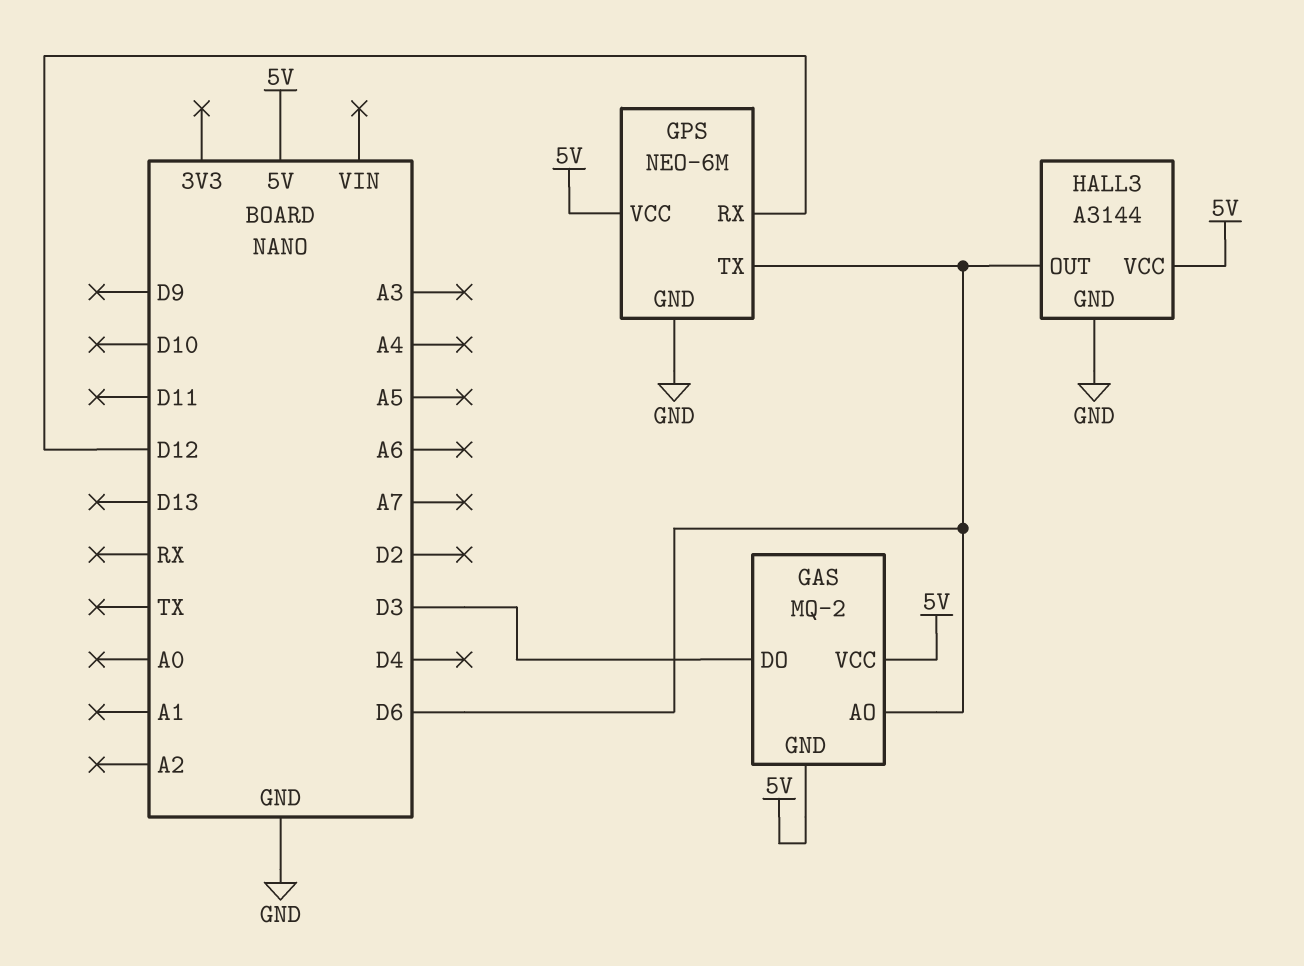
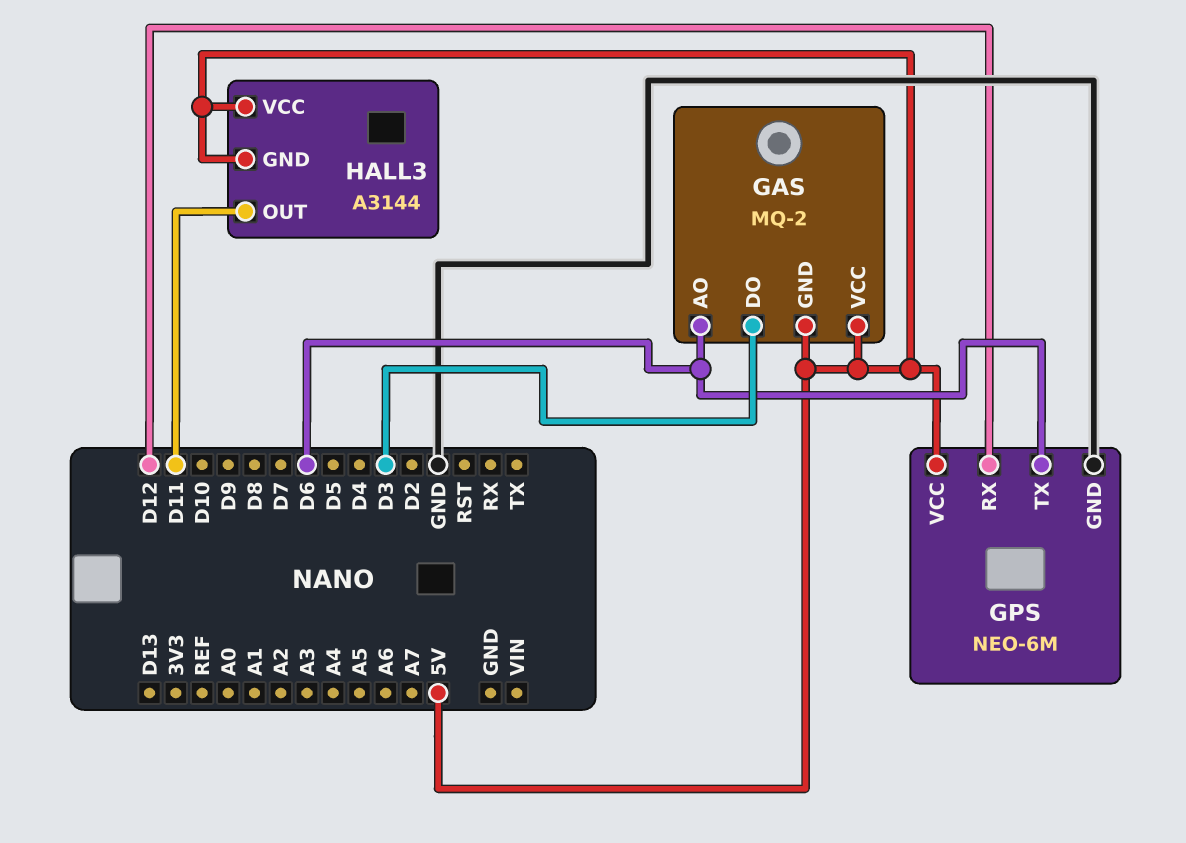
HALL3 pin GND: GND -> 5V
HALL3 pin OUT: D6 -> D11

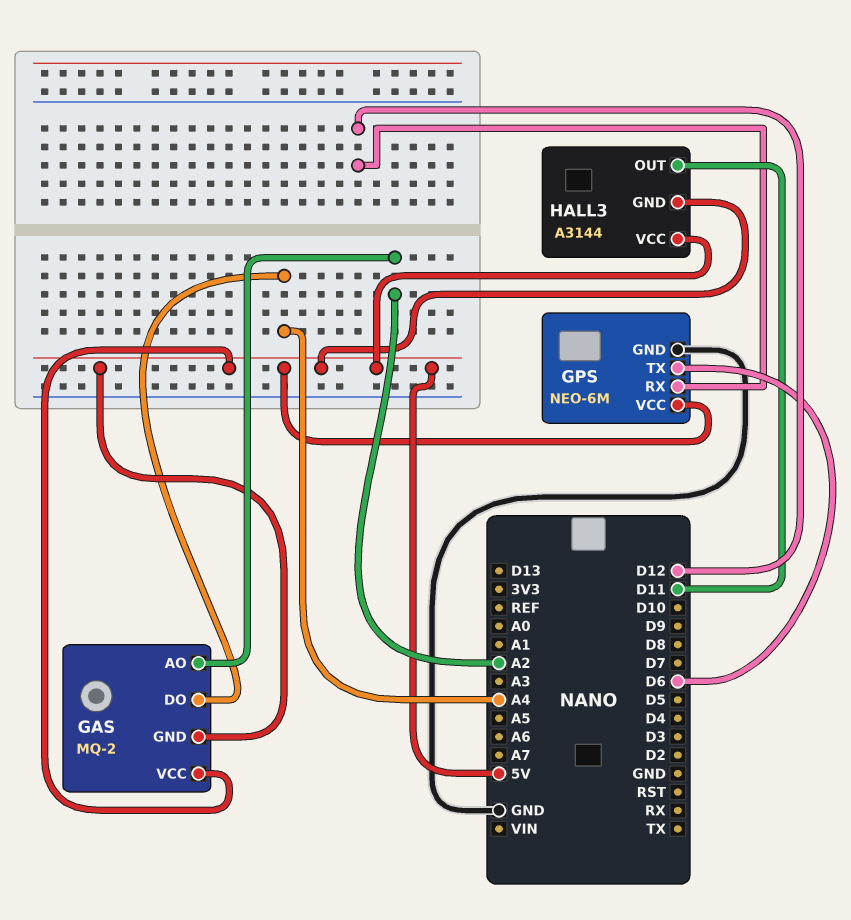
GAS pin AO: D6 -> A2
GAS pin DO: D3 -> A4

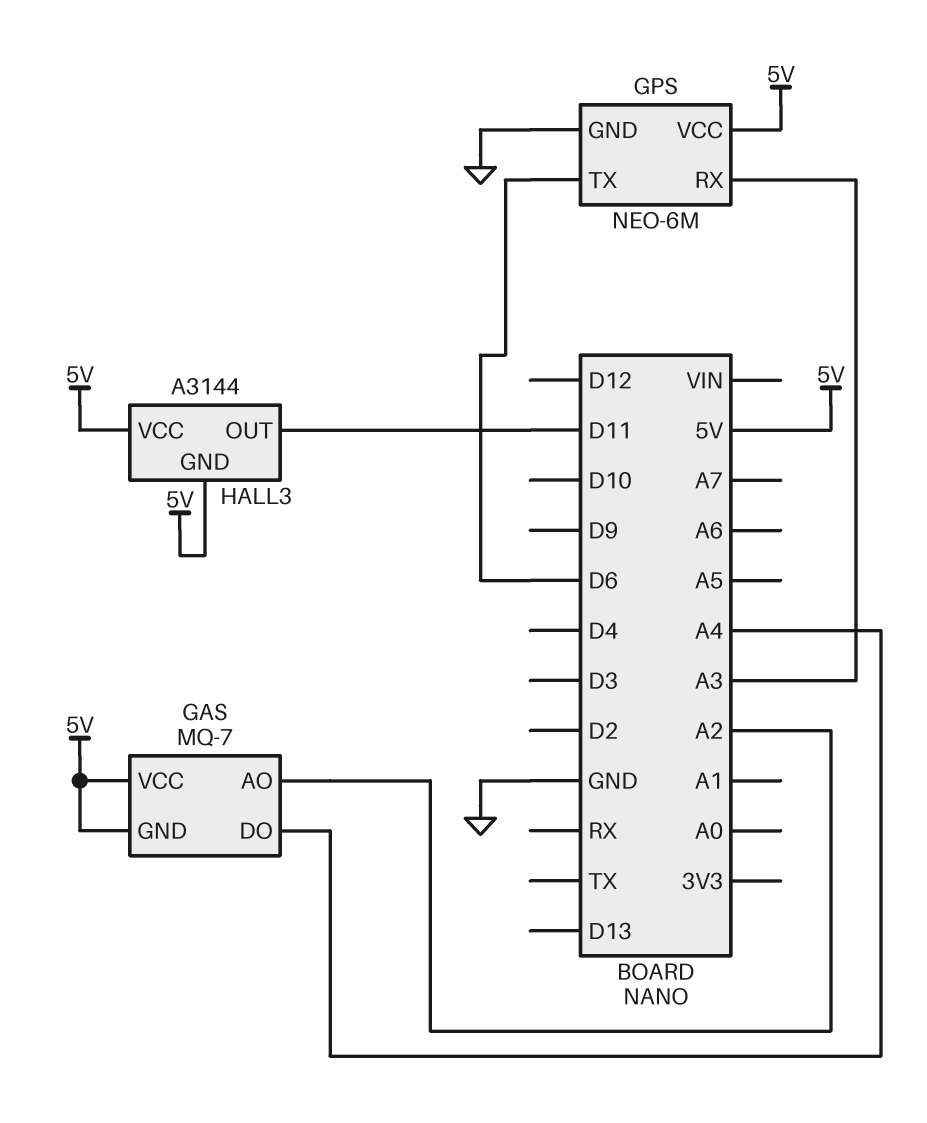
GAS: MQ-2 -> MQ-7
GPS pin RX: D12 -> A3

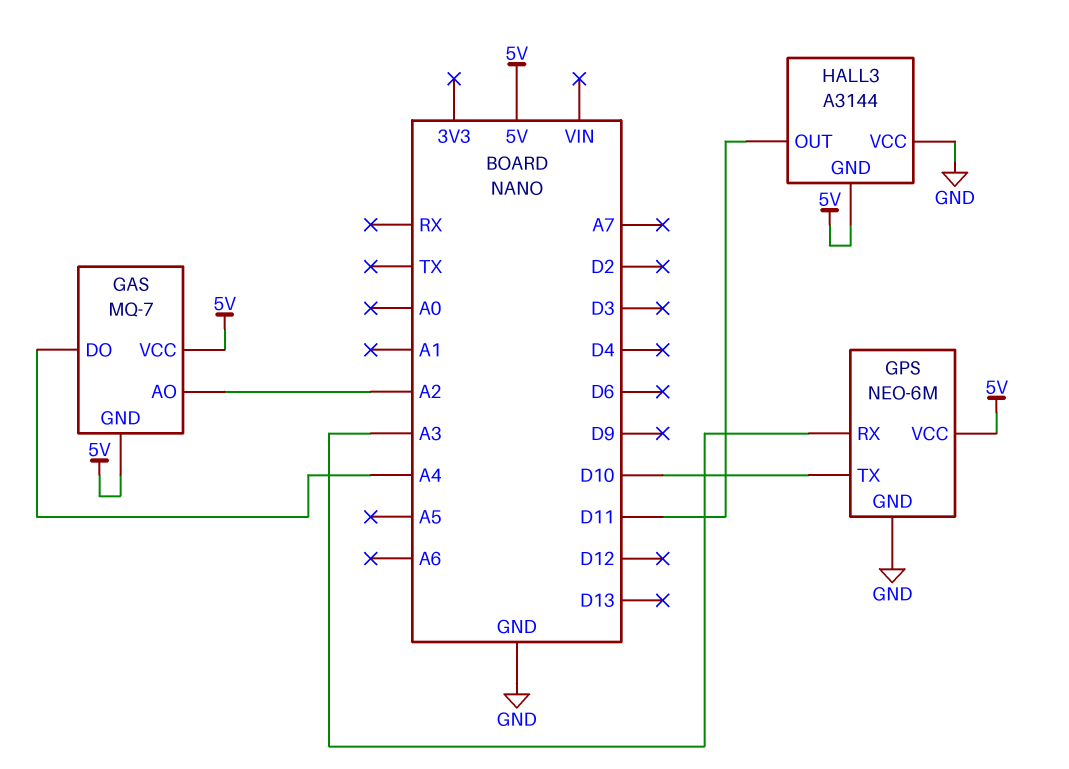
GPS pin TX: D6 -> D10
HALL3 pin VCC: 5V -> GND

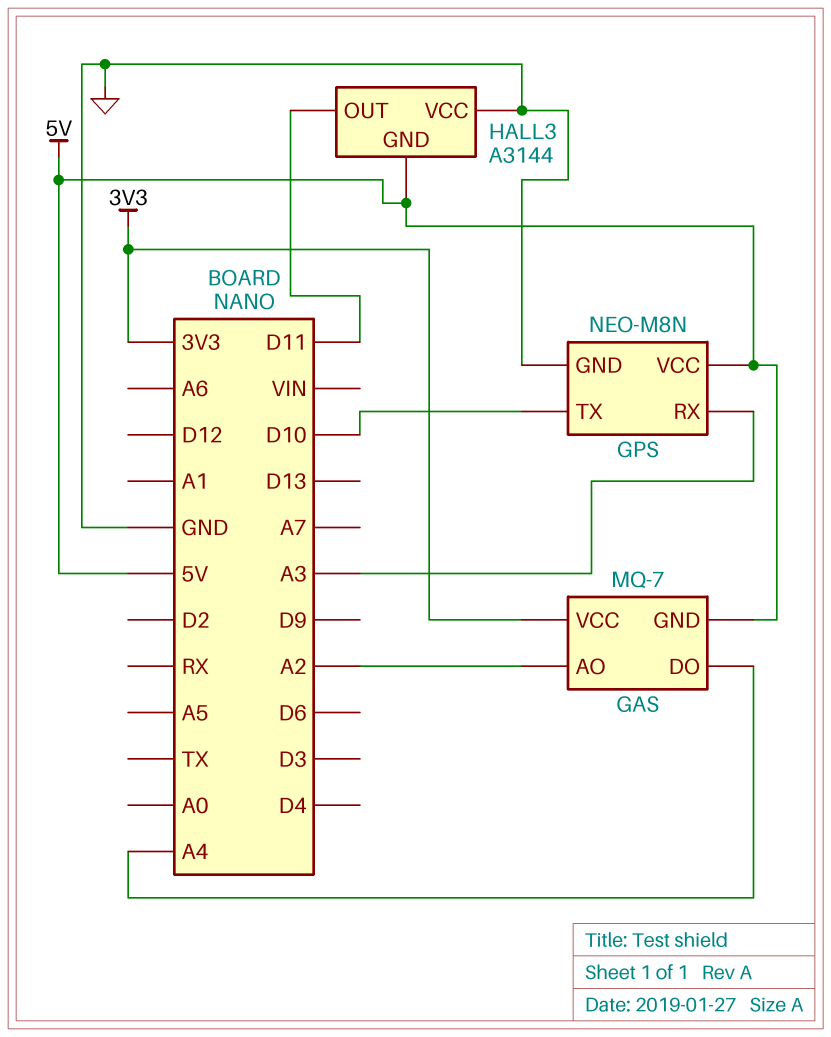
GAS pin VCC: 5V -> 3V3
GPS: NEO-6M -> NEO-M8N

